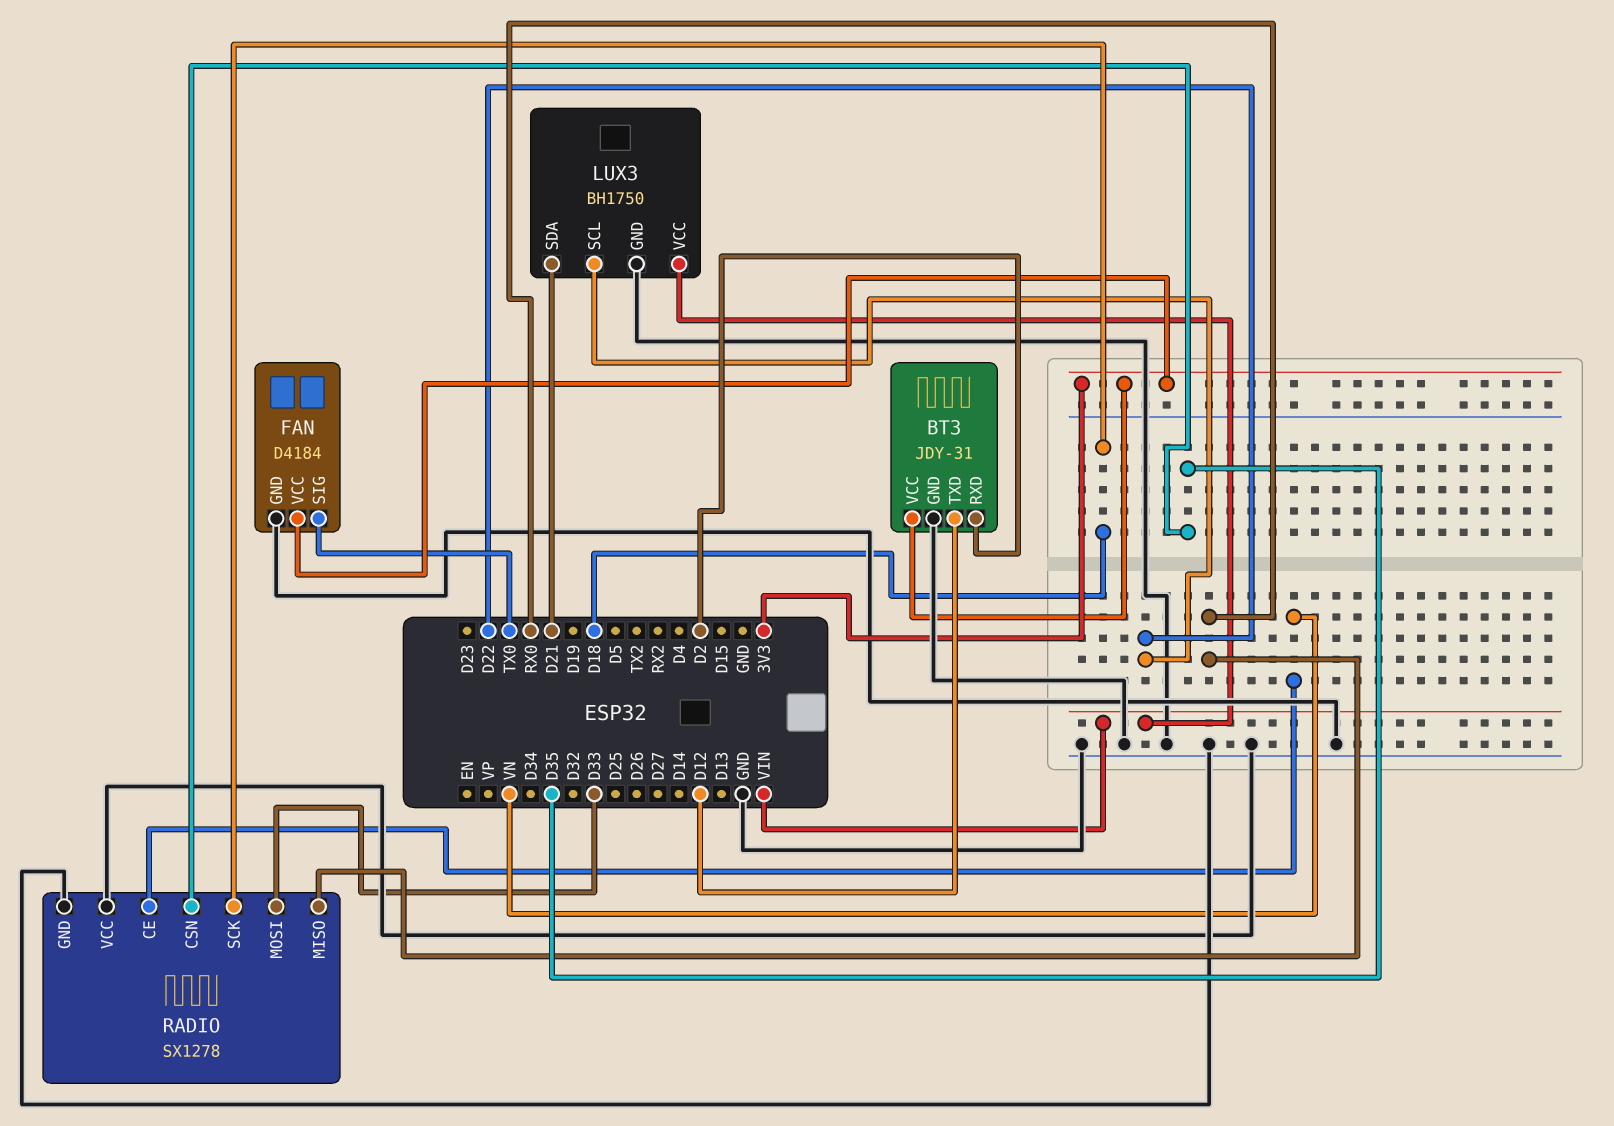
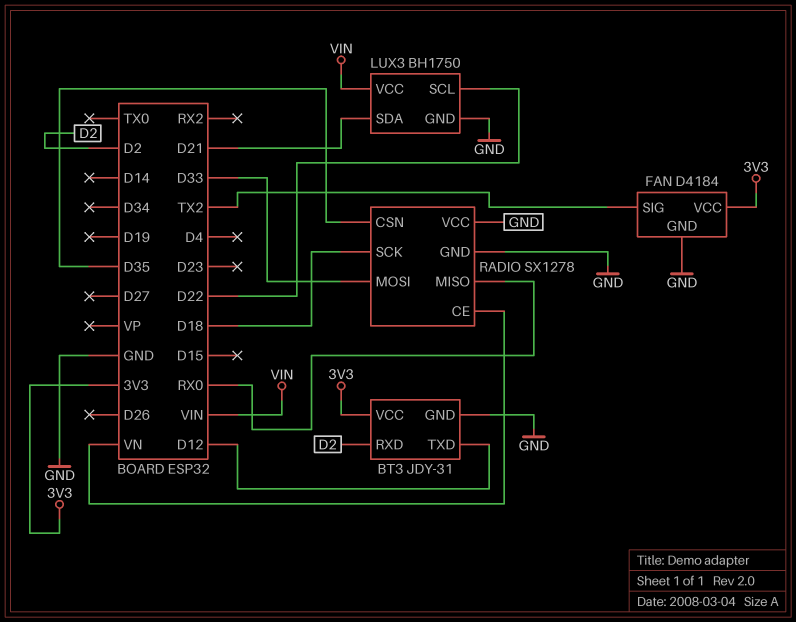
FAN pin SIG: TX0 -> TX2

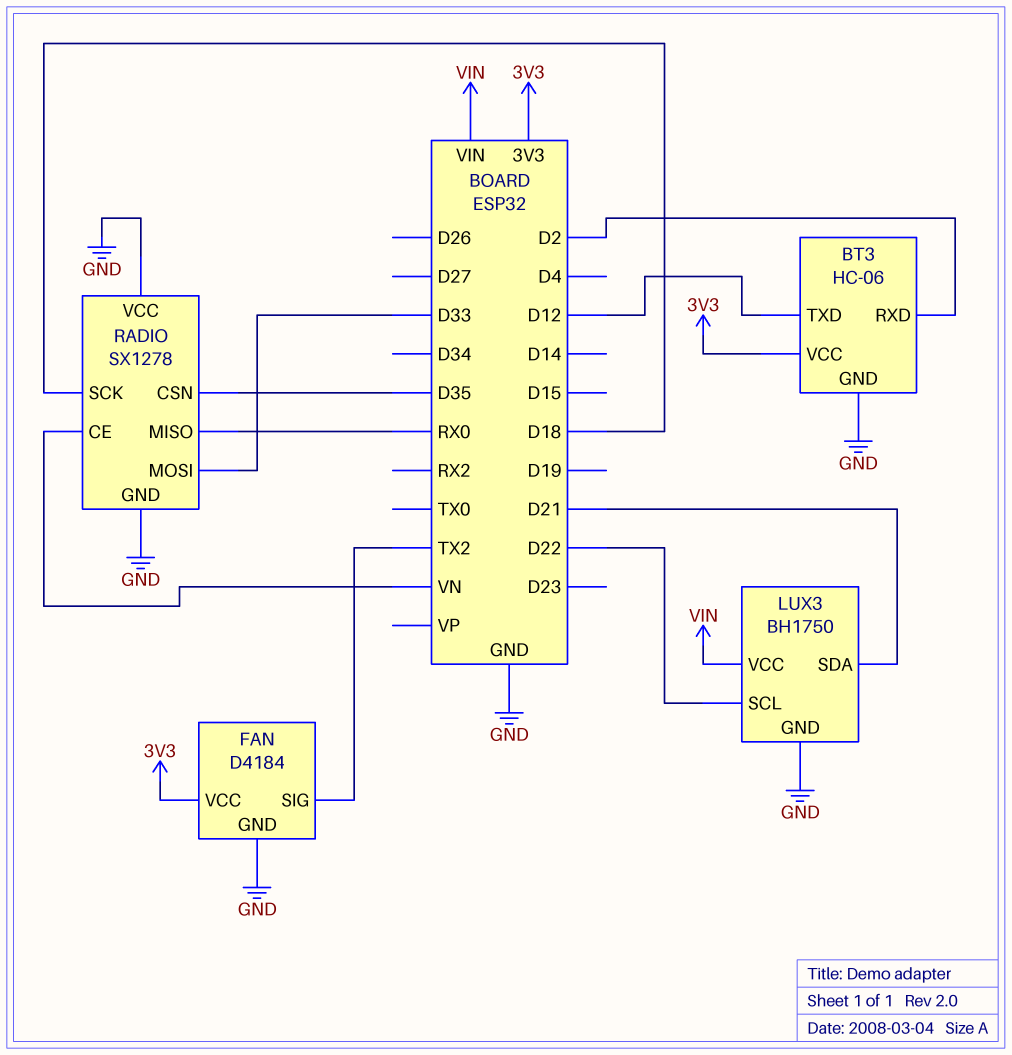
BT3: JDY-31 -> HC-06

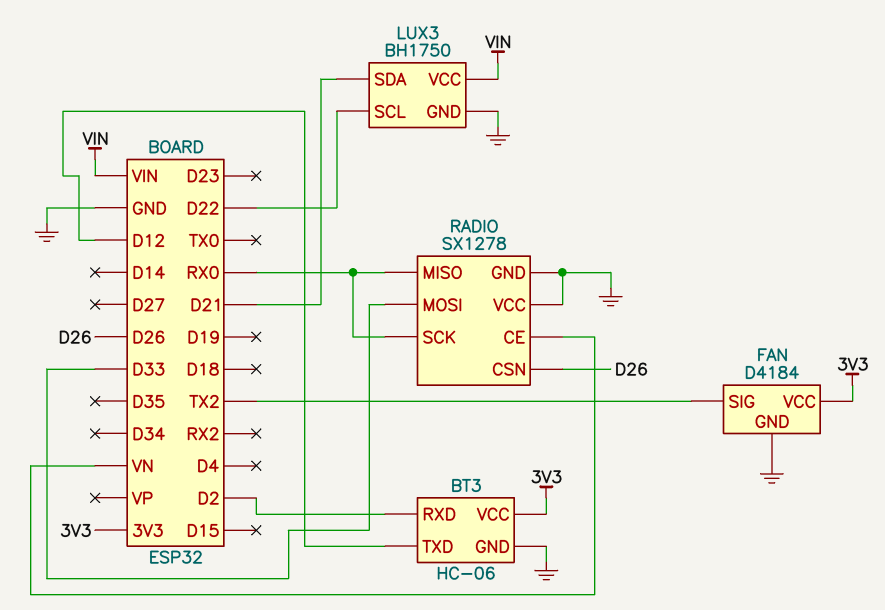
RADIO pin CSN: D35 -> D26
RADIO pin SCK: D18 -> RX0

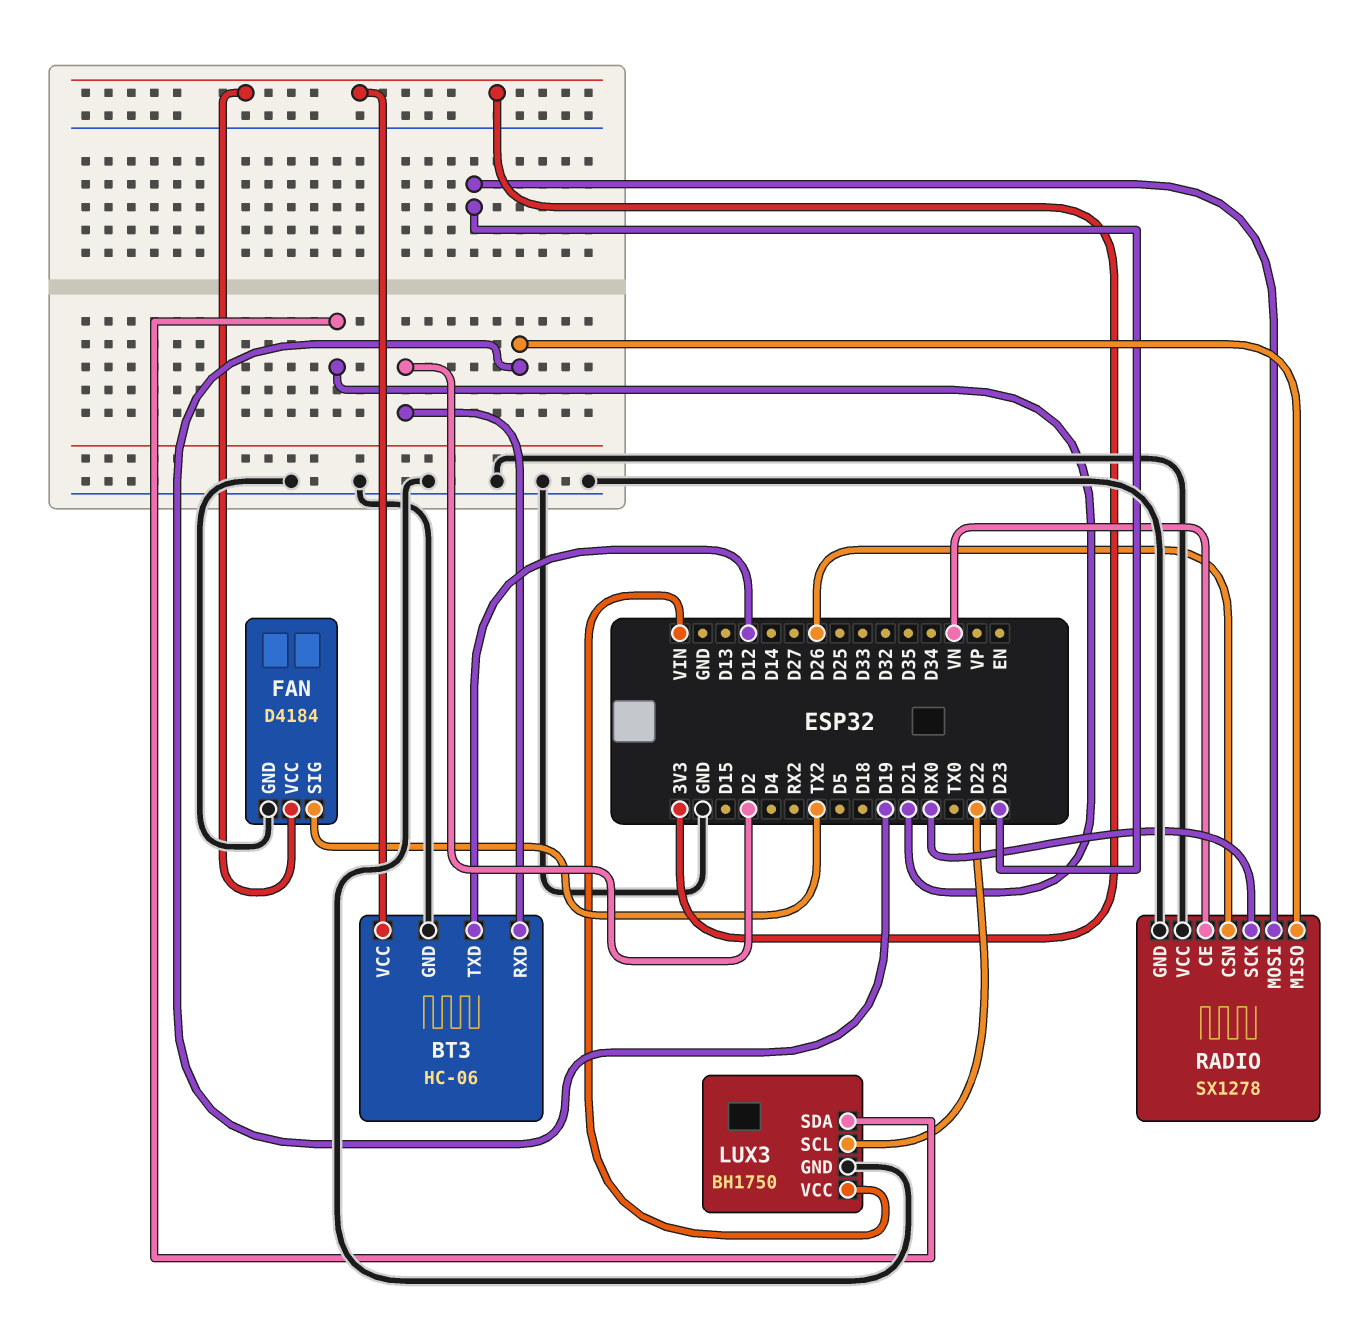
RADIO pin MISO: RX0 -> D19
RADIO pin MOSI: D33 -> D23

